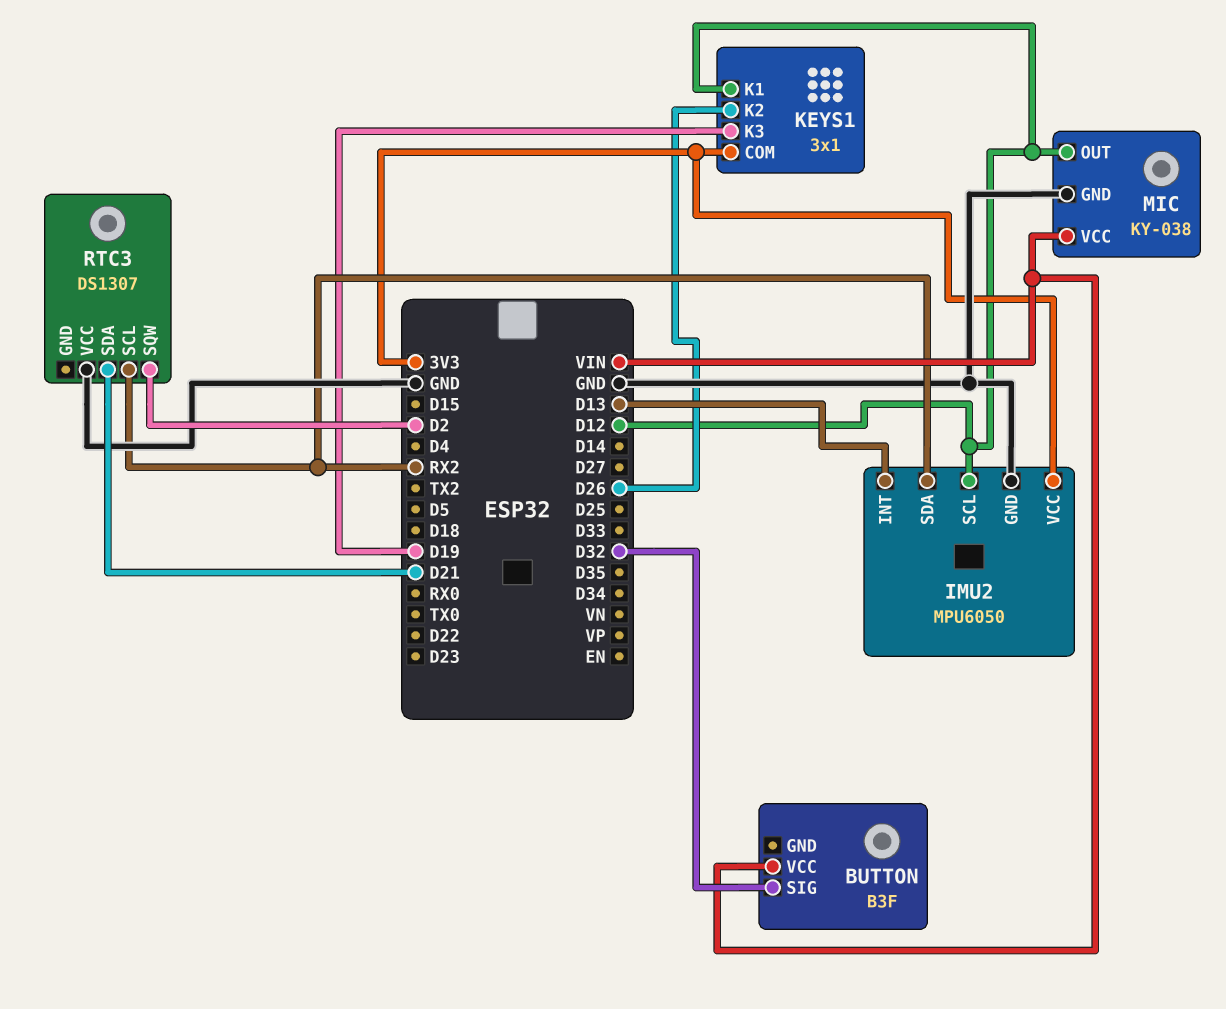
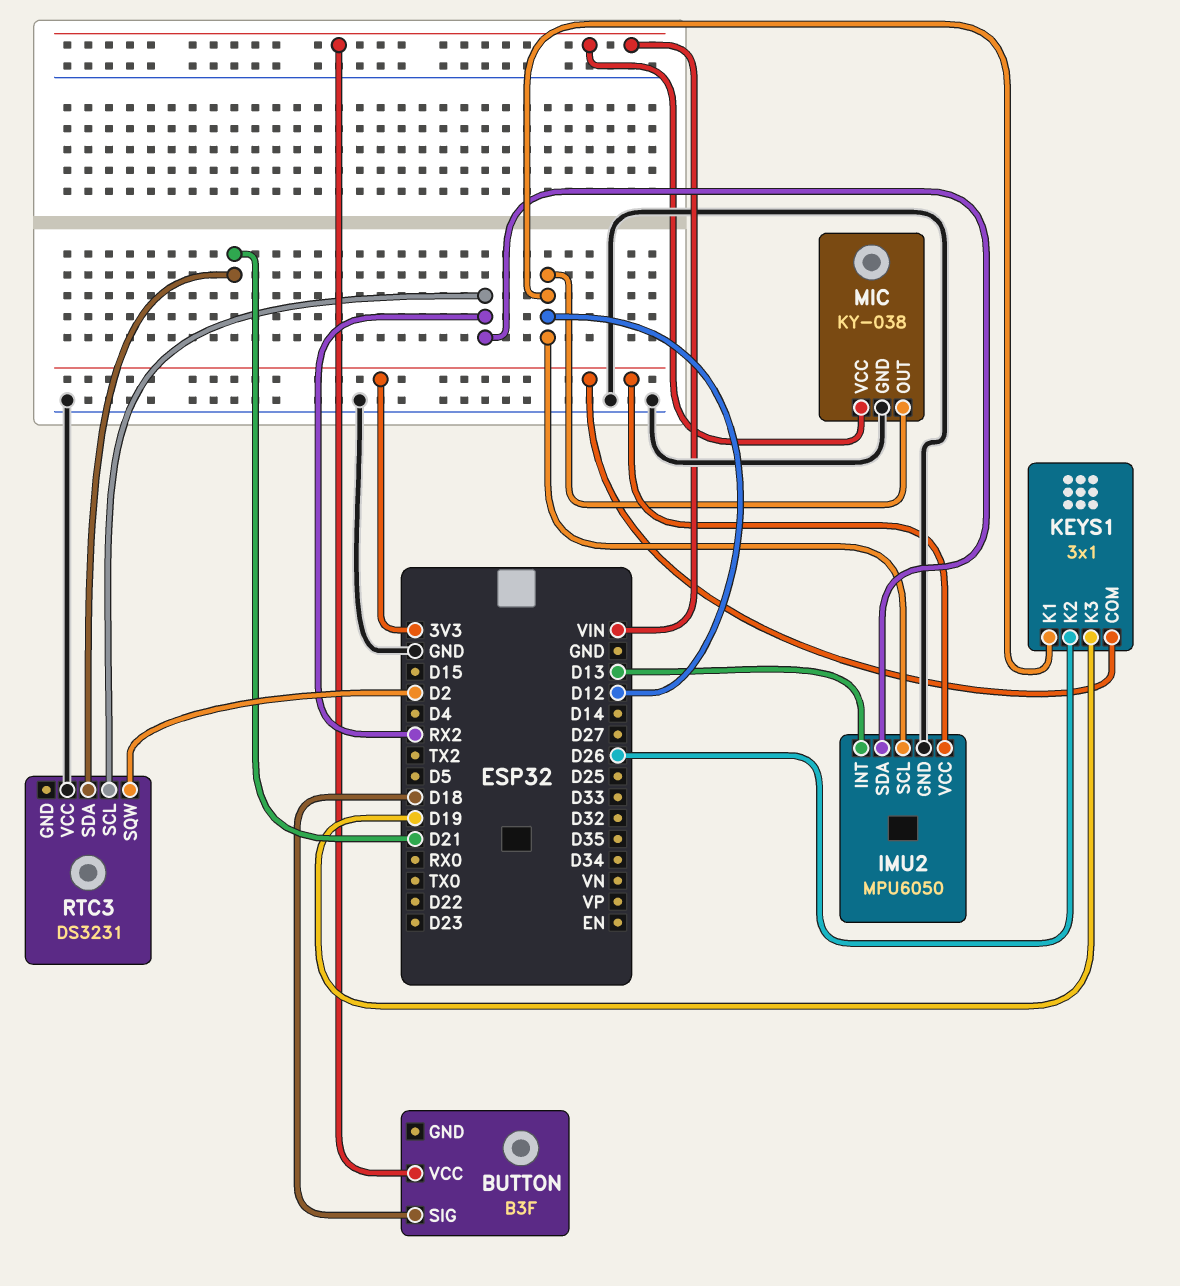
BUTTON pin SIG: D32 -> D18
RTC3: DS1307 -> DS3231

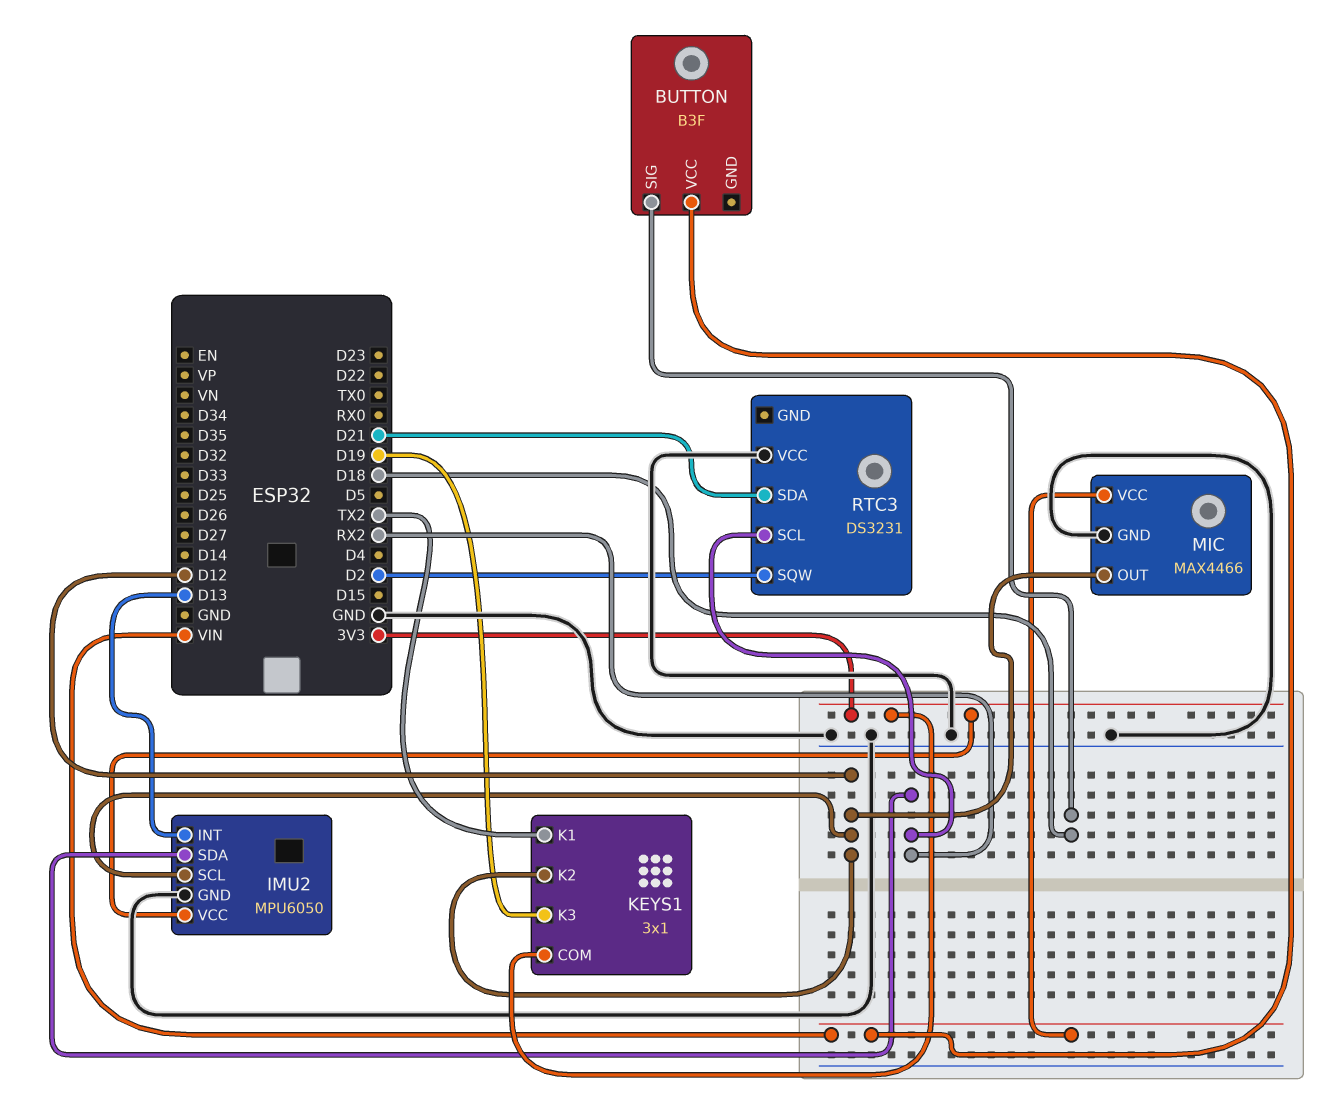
KEYS1 pin K1: D12 -> TX2
KEYS1 pin K2: D26 -> D12
MIC: KY-038 -> MAX4466

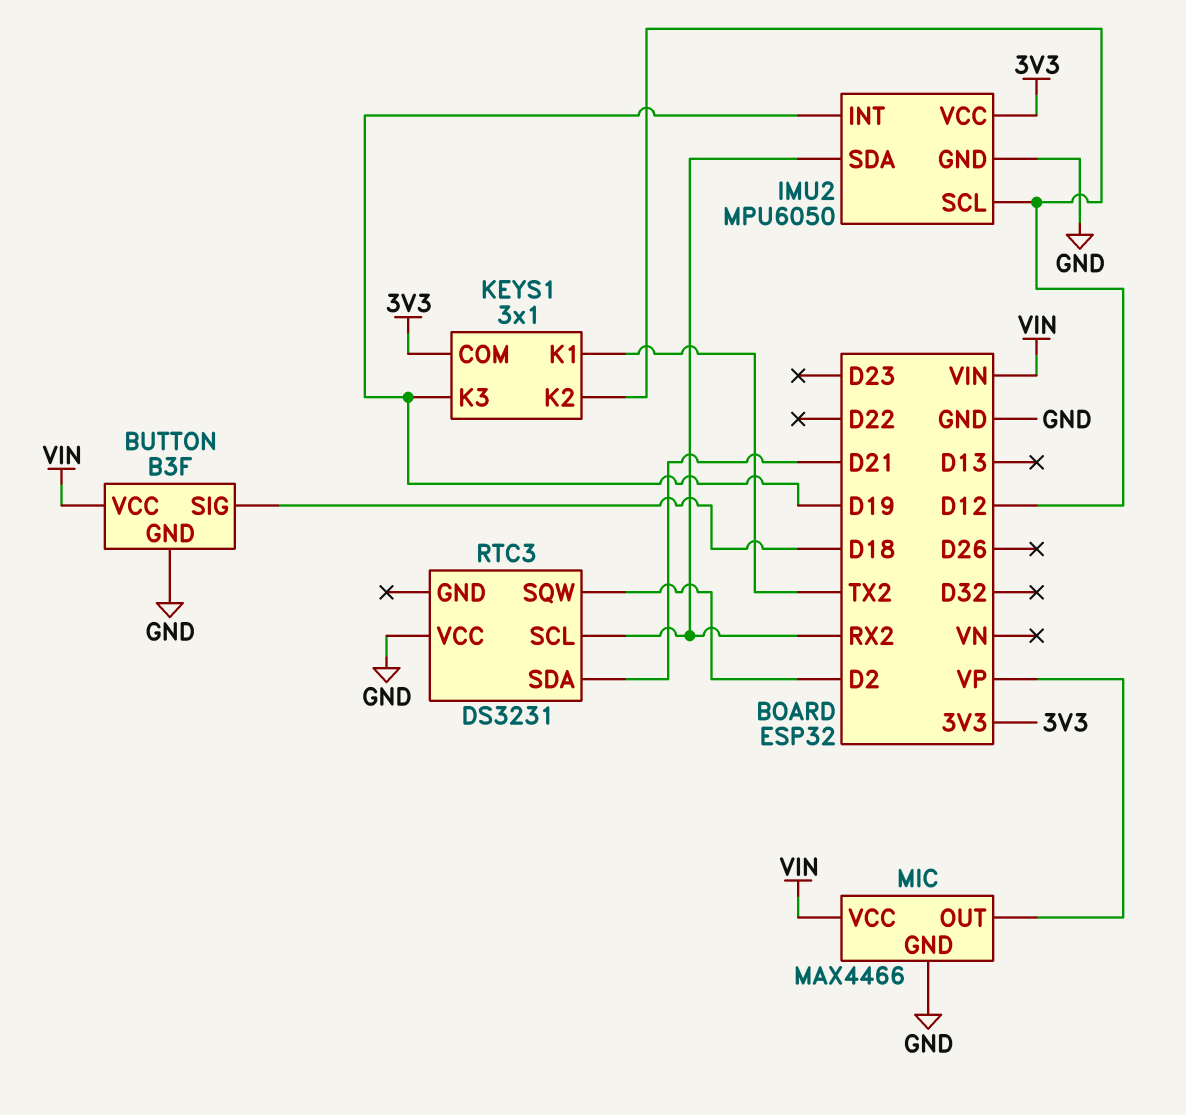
BUTTON pin GND: none -> GND
IMU2 pin INT: D13 -> D19
MIC pin OUT: D12 -> VP

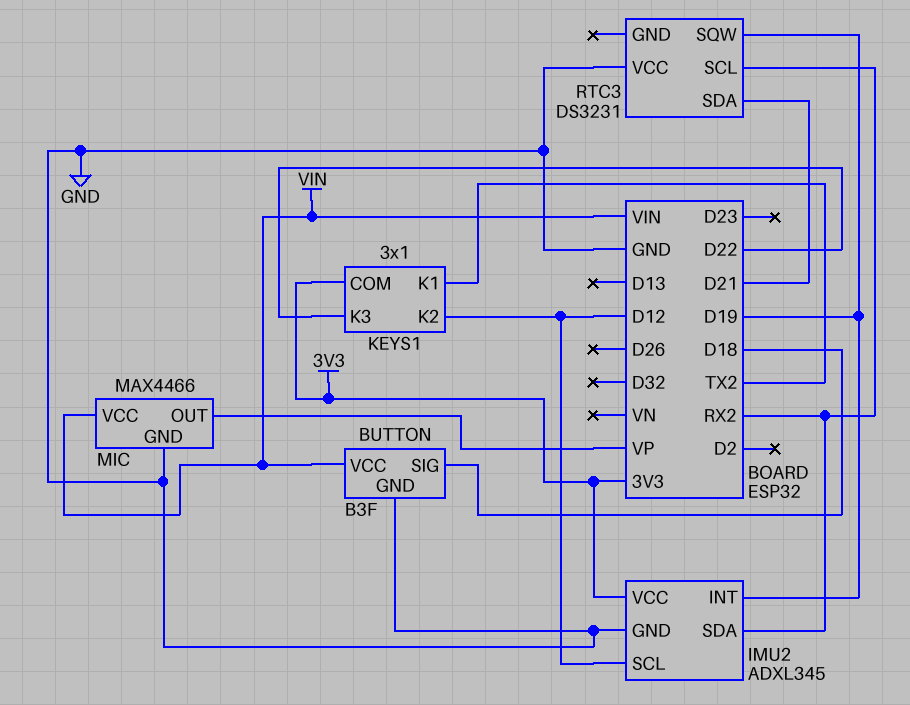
IMU2: MPU6050 -> ADXL345
KEYS1 pin K3: D19 -> D22
RTC3 pin SQW: D2 -> D19

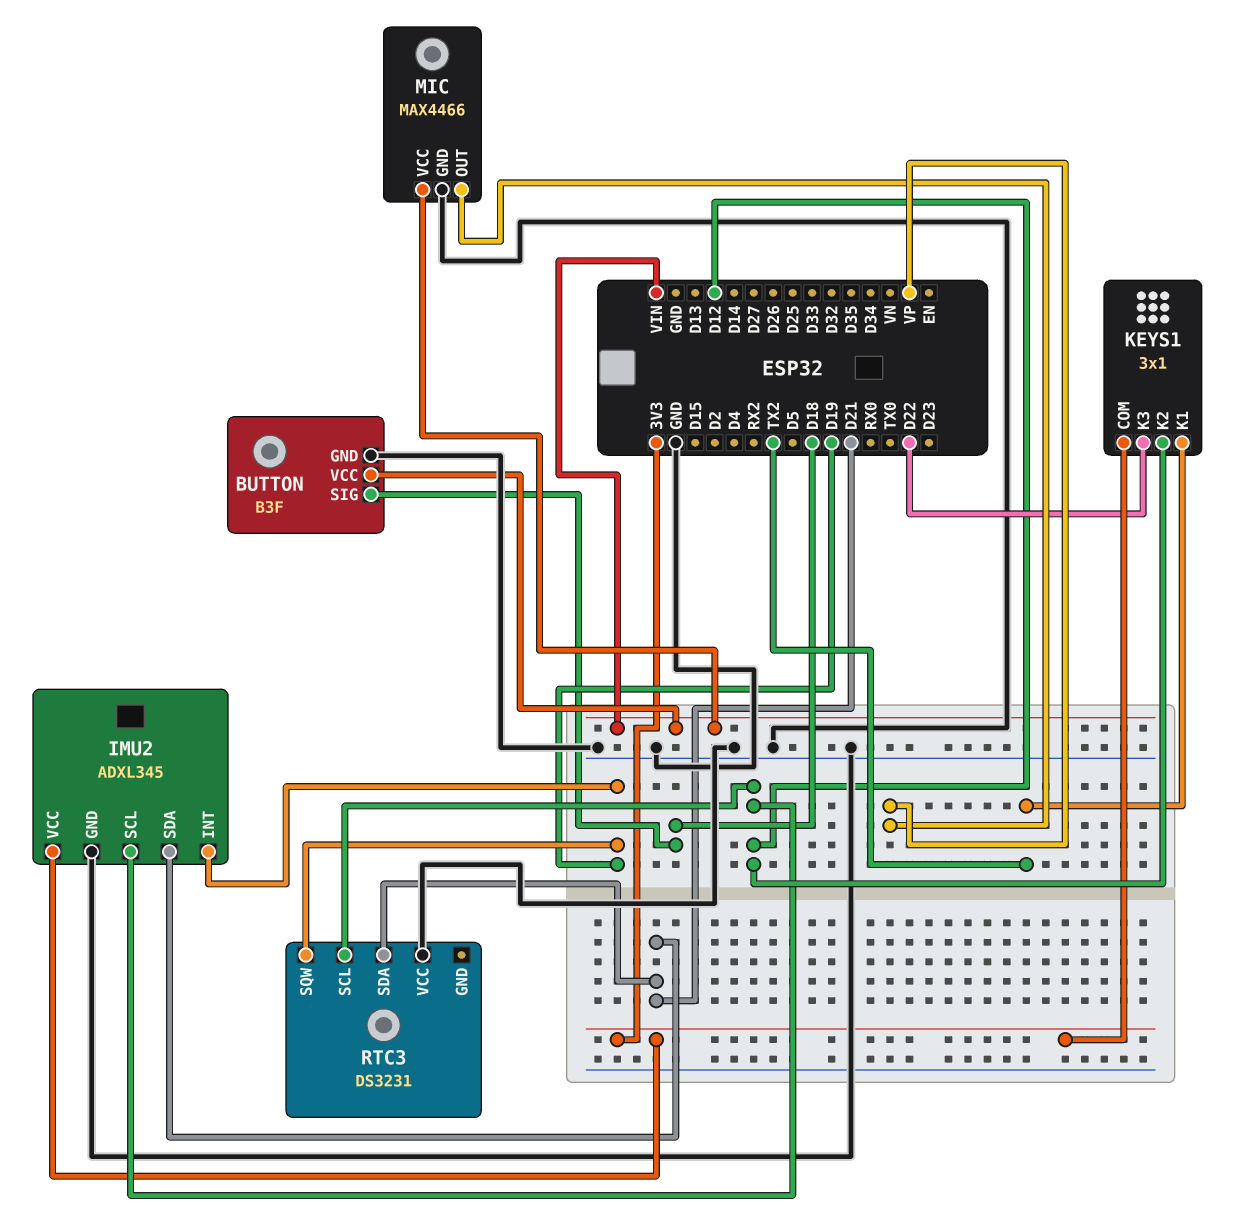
IMU2 pin SDA: RX2 -> D21
RTC3 pin SCL: RX2 -> D12

